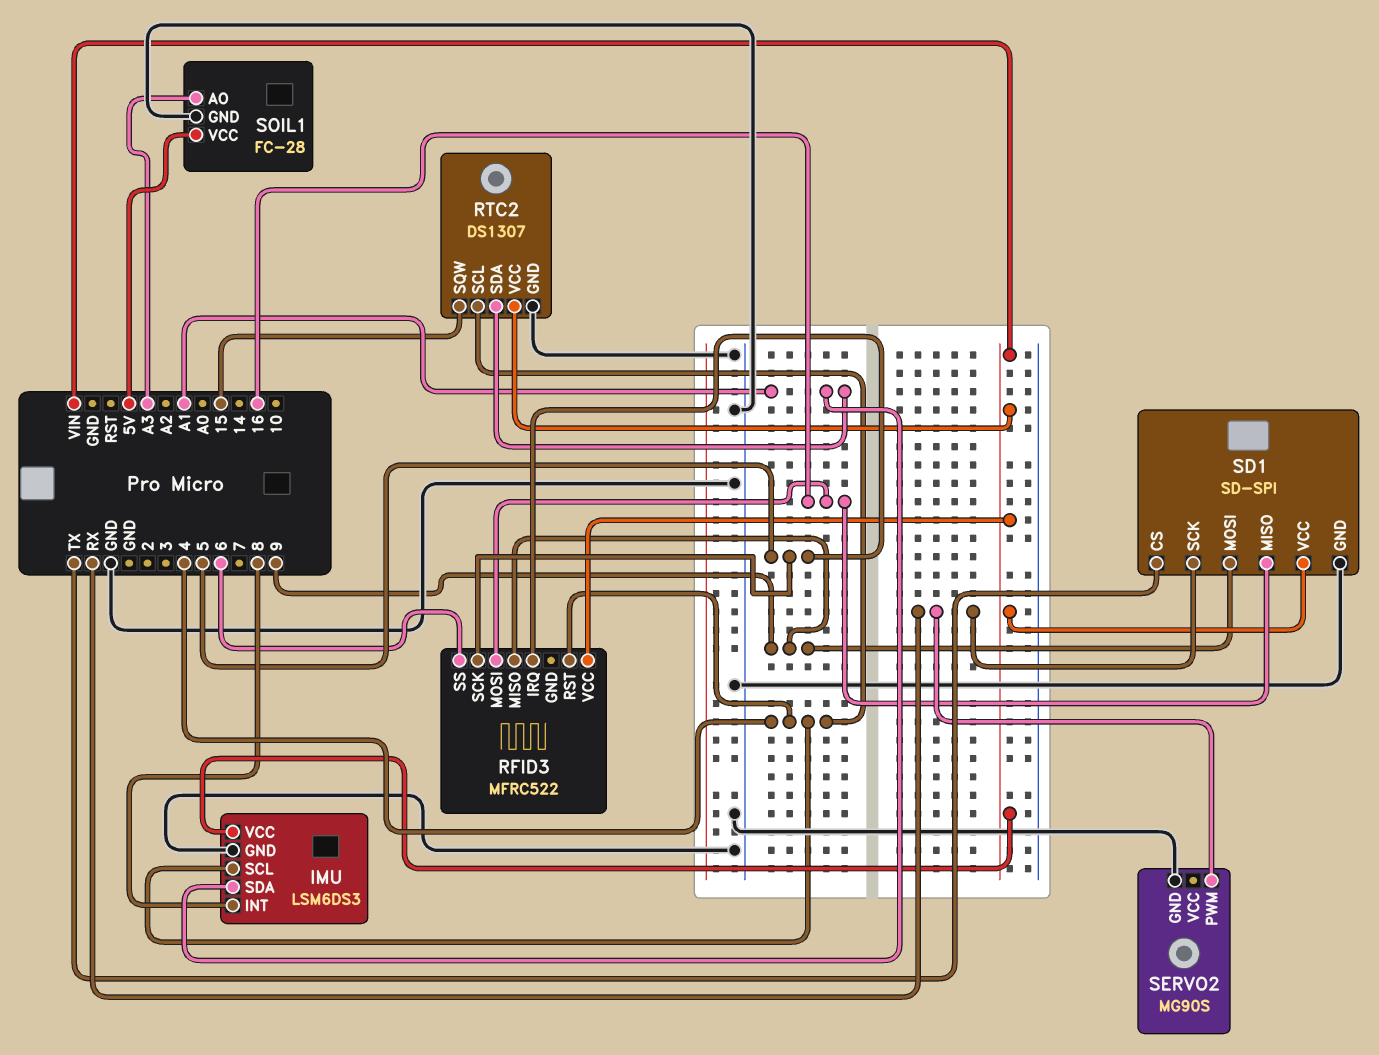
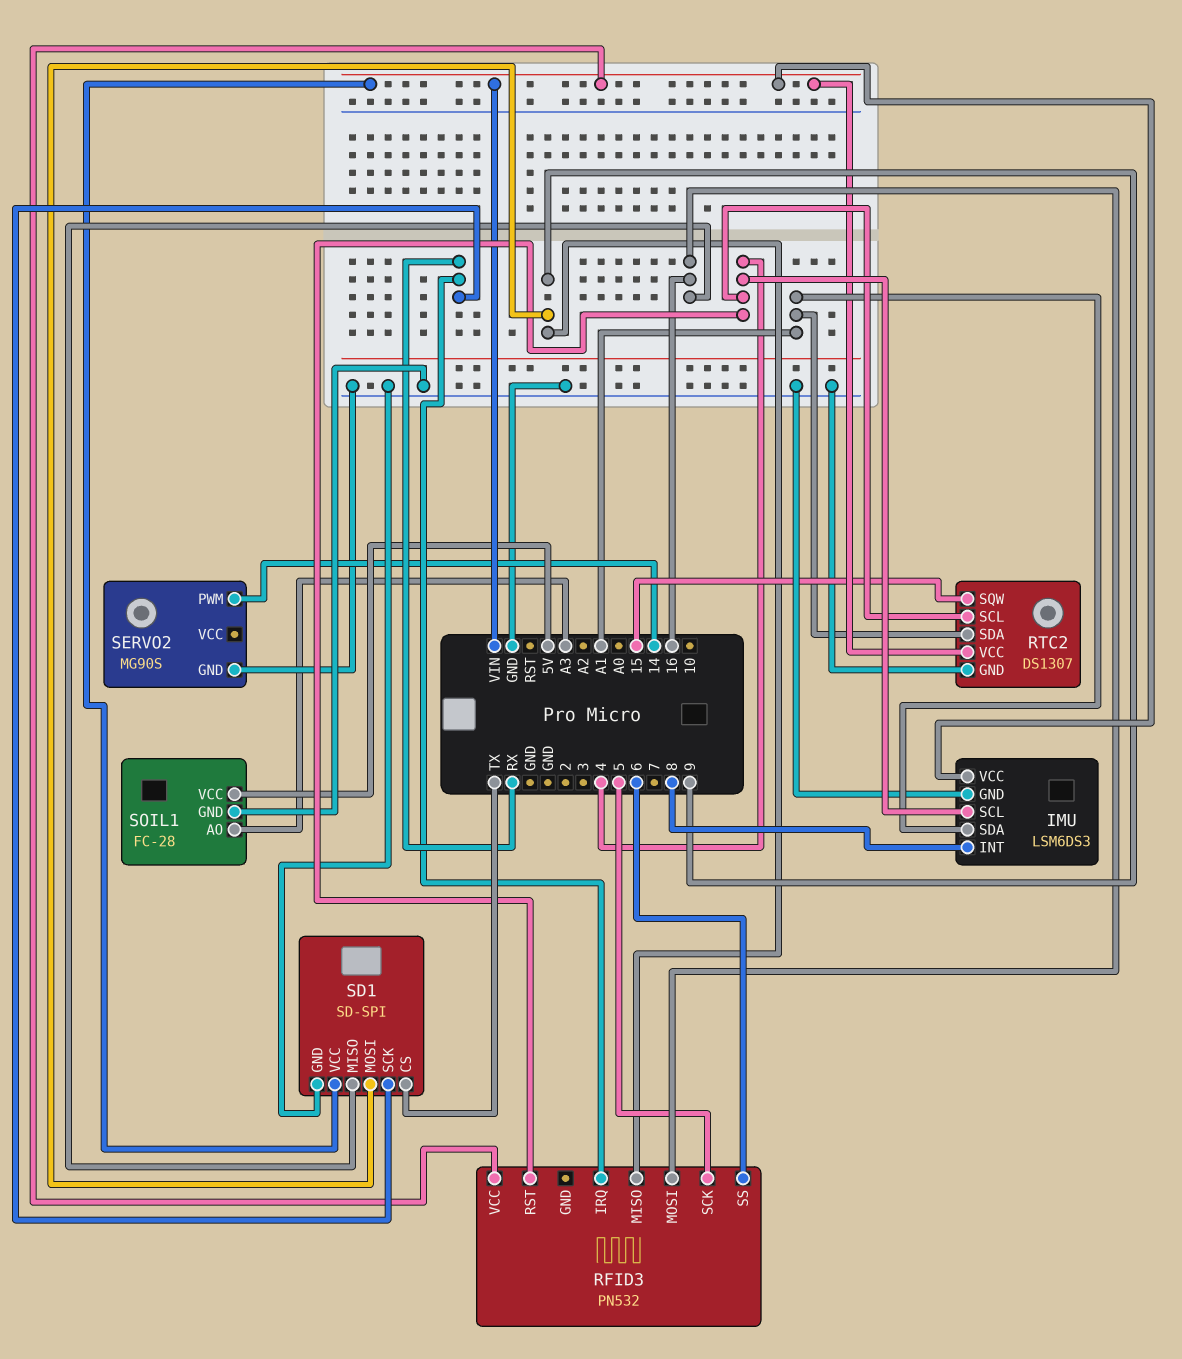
RFID3: MFRC522 -> PN532
RFID3 pin IRQ: 5 -> RX
SERVO2 pin PWM: RX -> 14

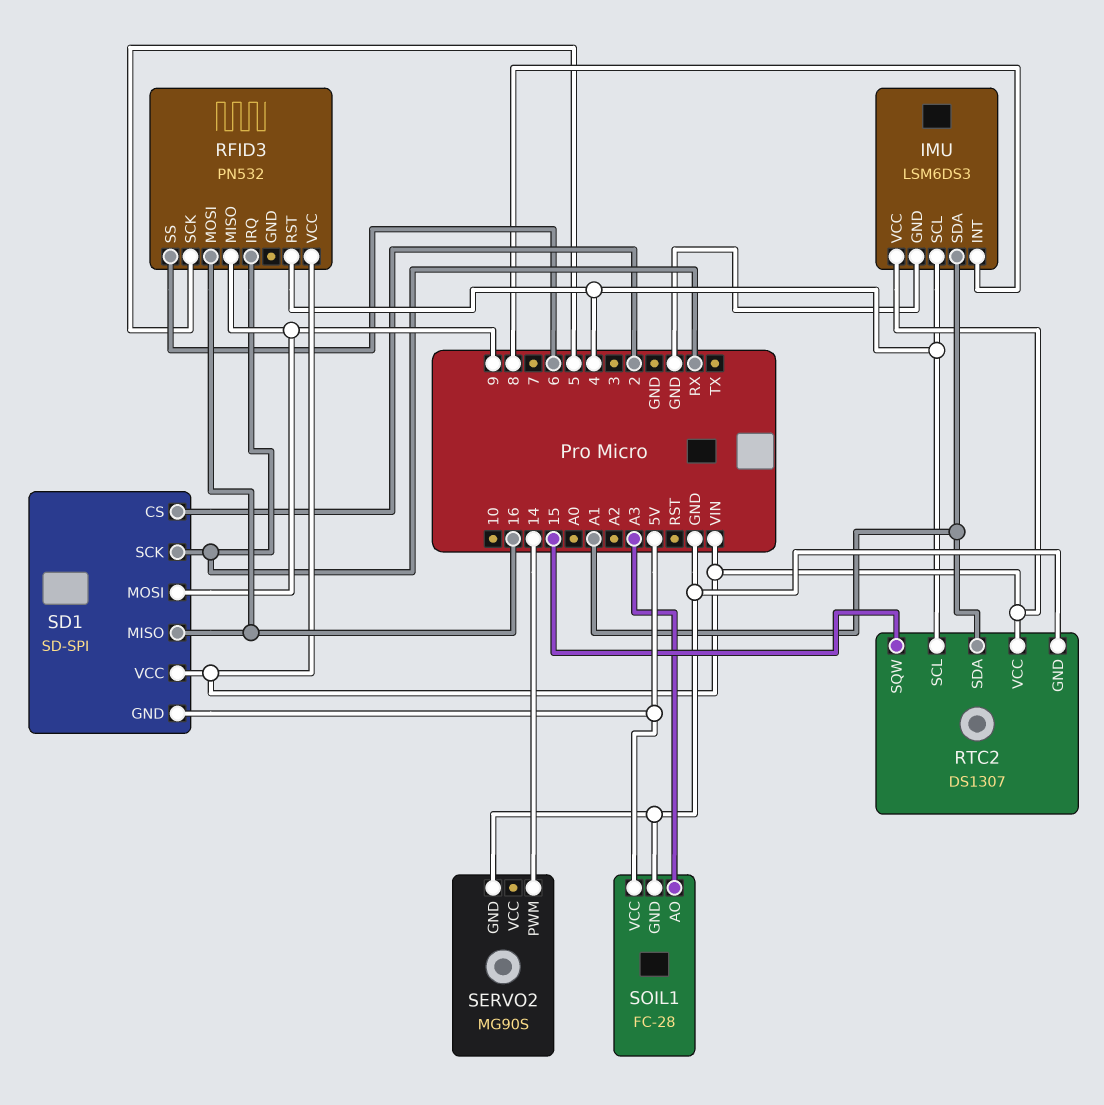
SD1 pin CS: TX -> 2
SD1 pin GND: GND -> 5V

